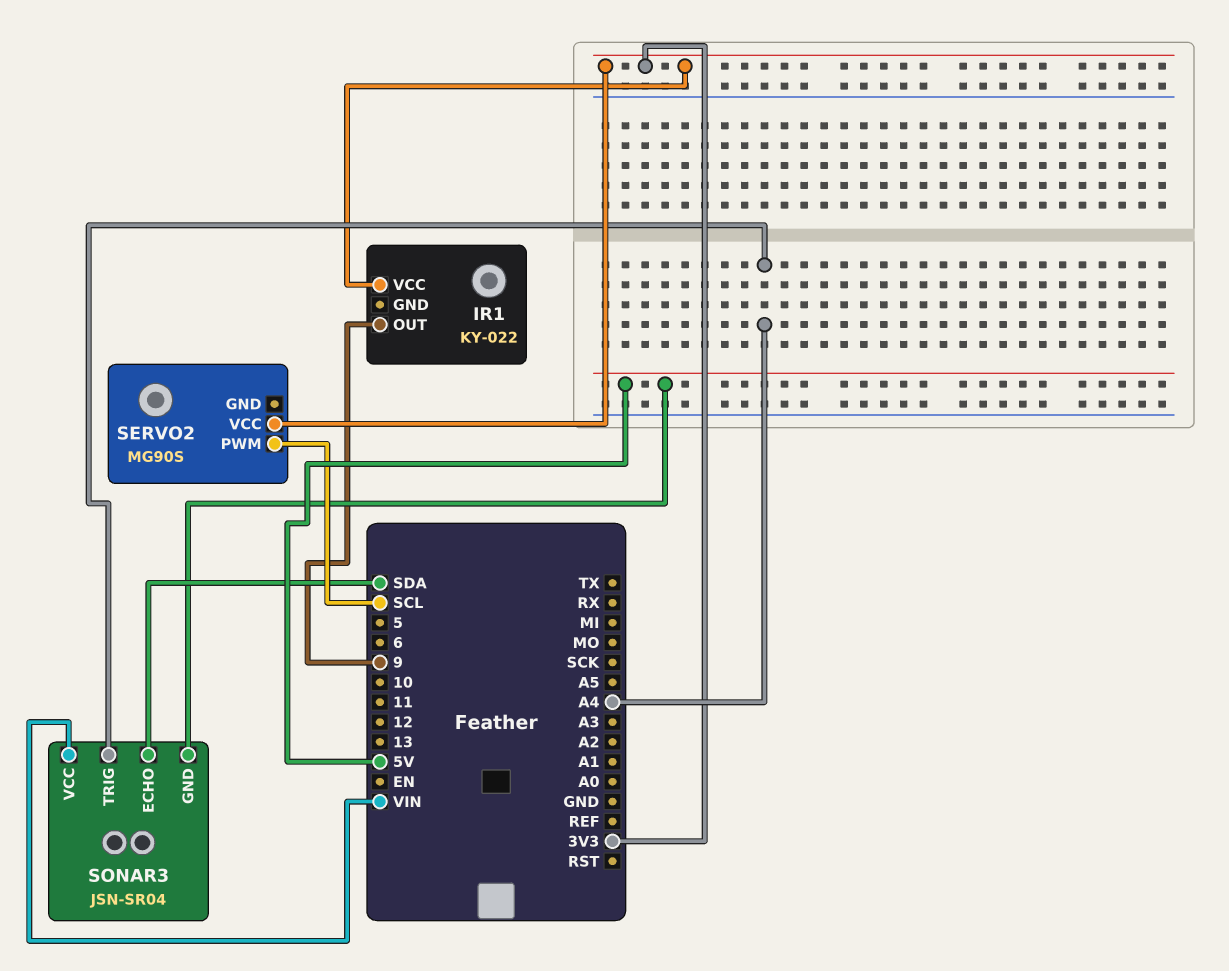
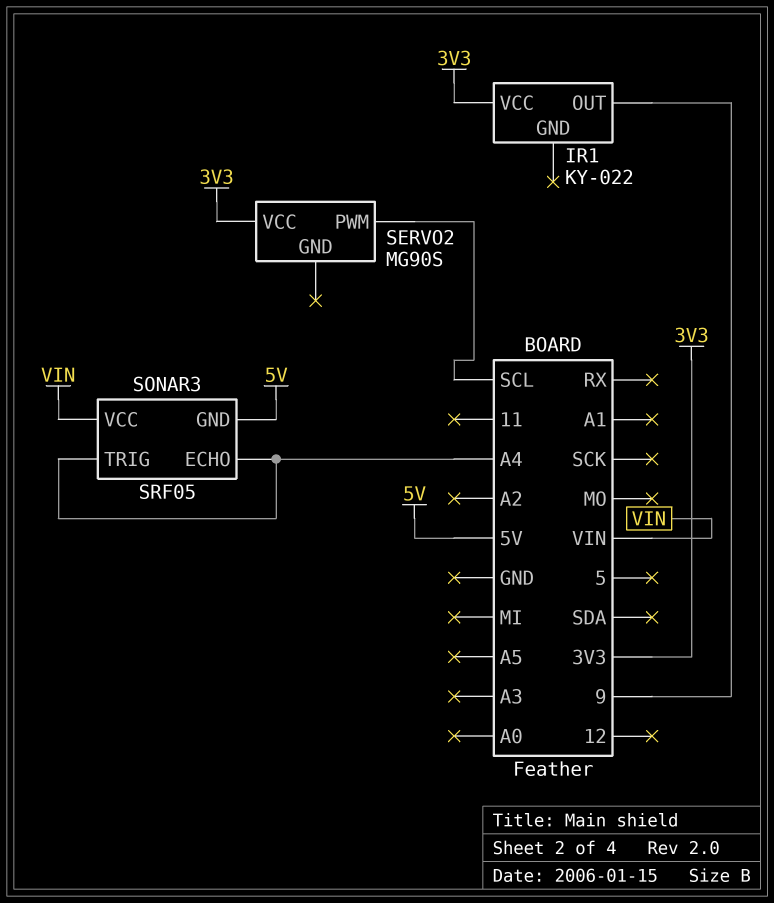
SONAR3: JSN-SR04 -> SRF05
SONAR3 pin ECHO: SDA -> A4

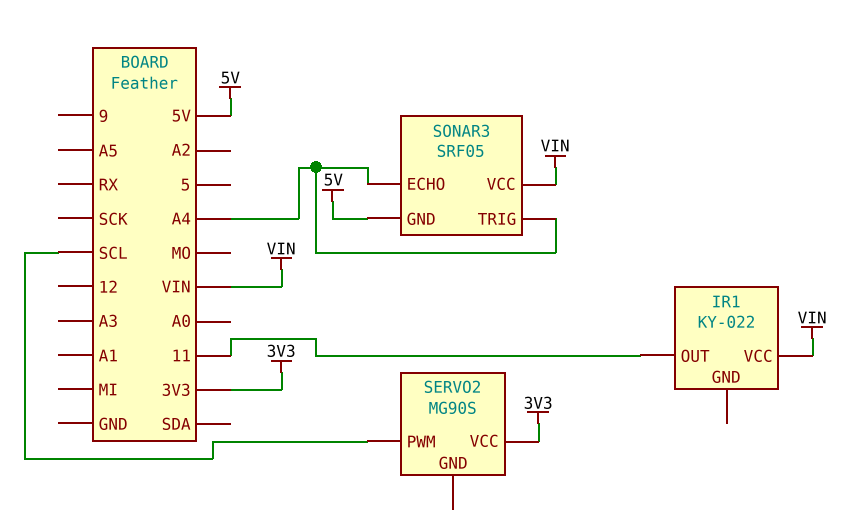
IR1 pin OUT: 9 -> 11
IR1 pin VCC: 3V3 -> VIN

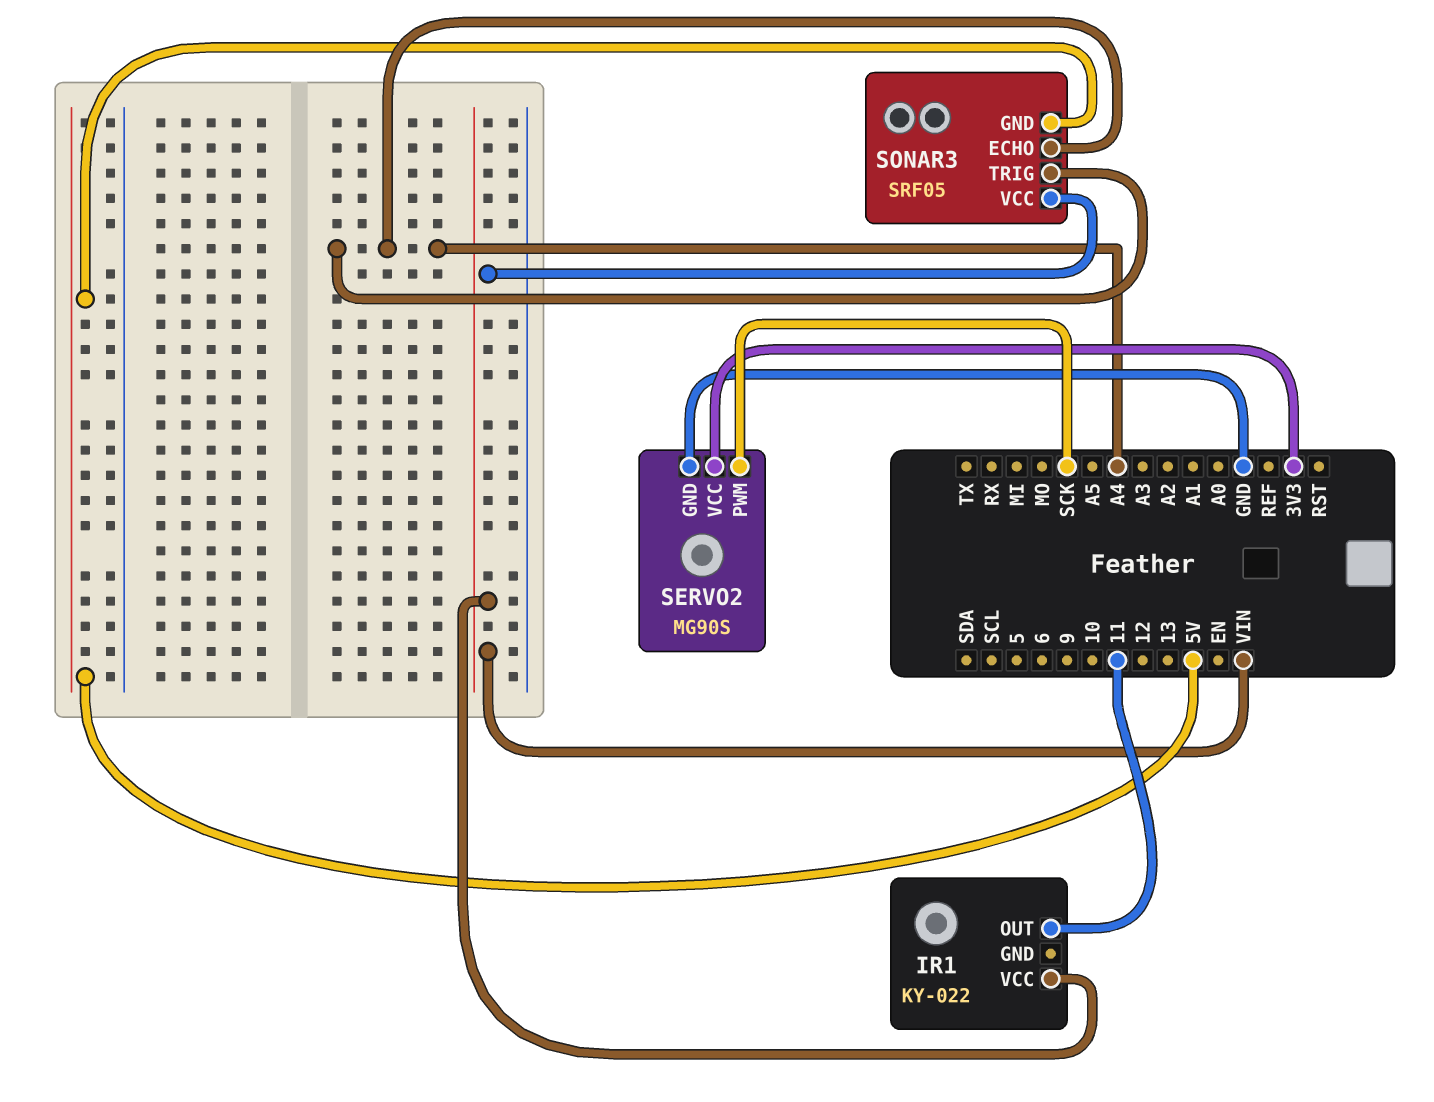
SERVO2 pin GND: none -> GND
SERVO2 pin PWM: SCL -> SCK

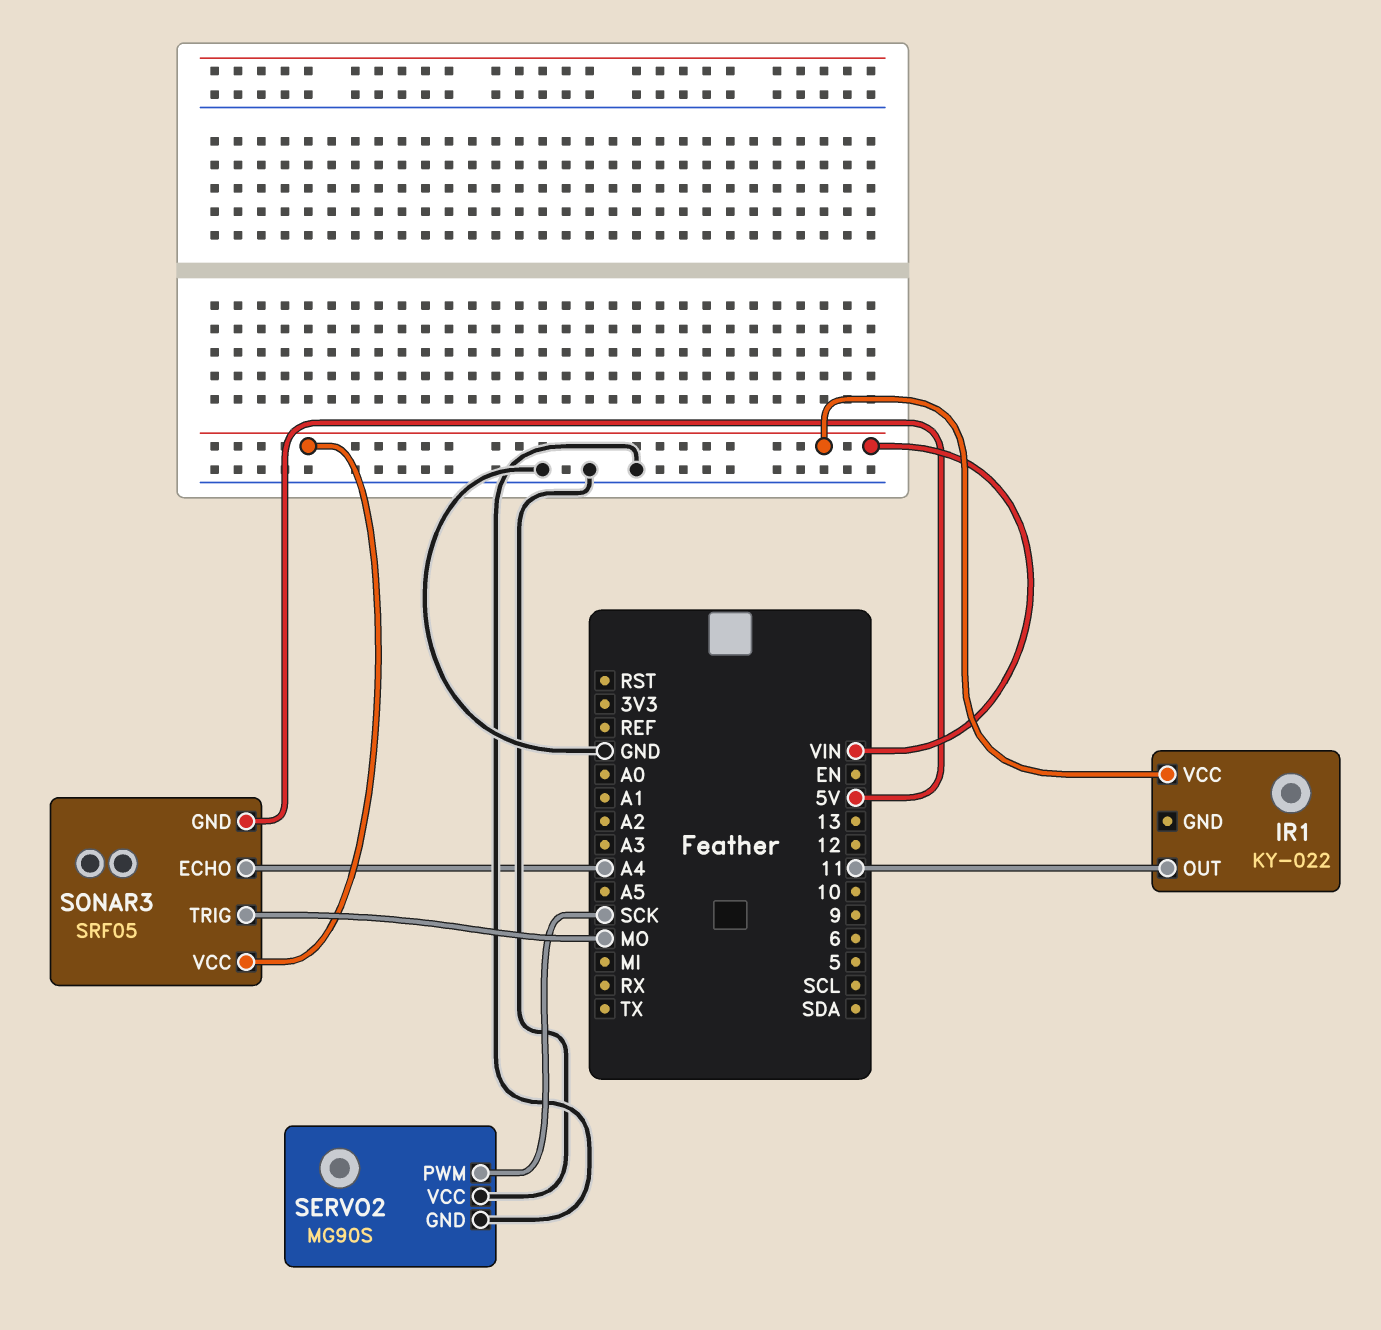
SERVO2 pin VCC: 3V3 -> GND
SONAR3 pin TRIG: A4 -> MO

